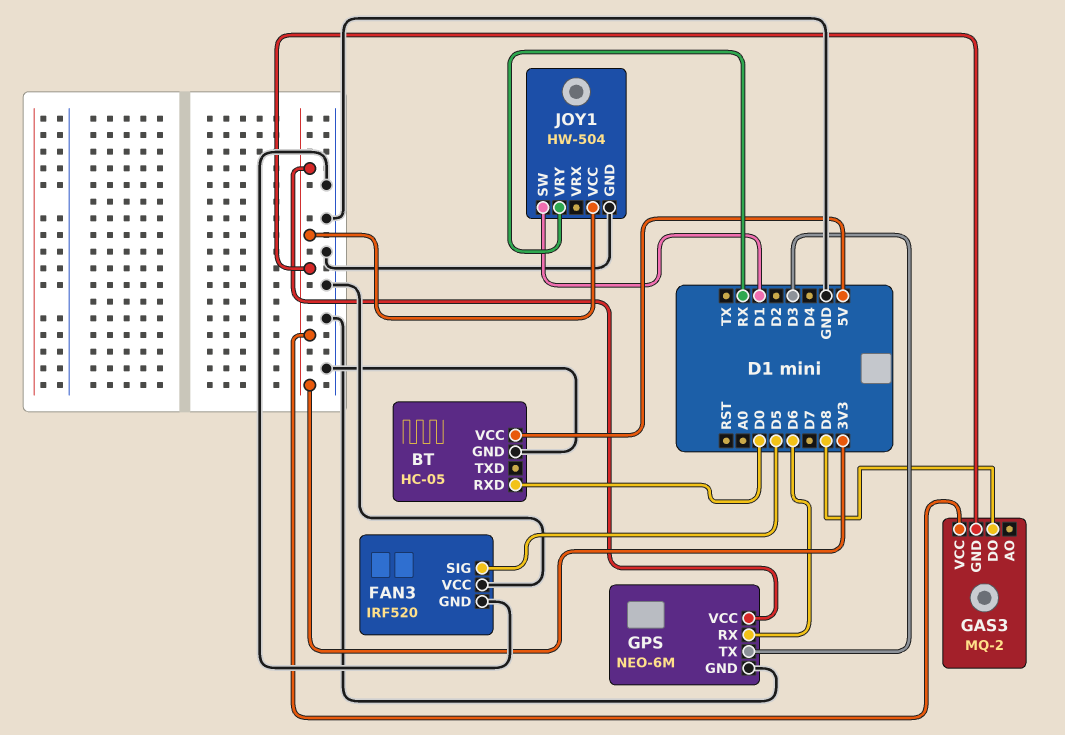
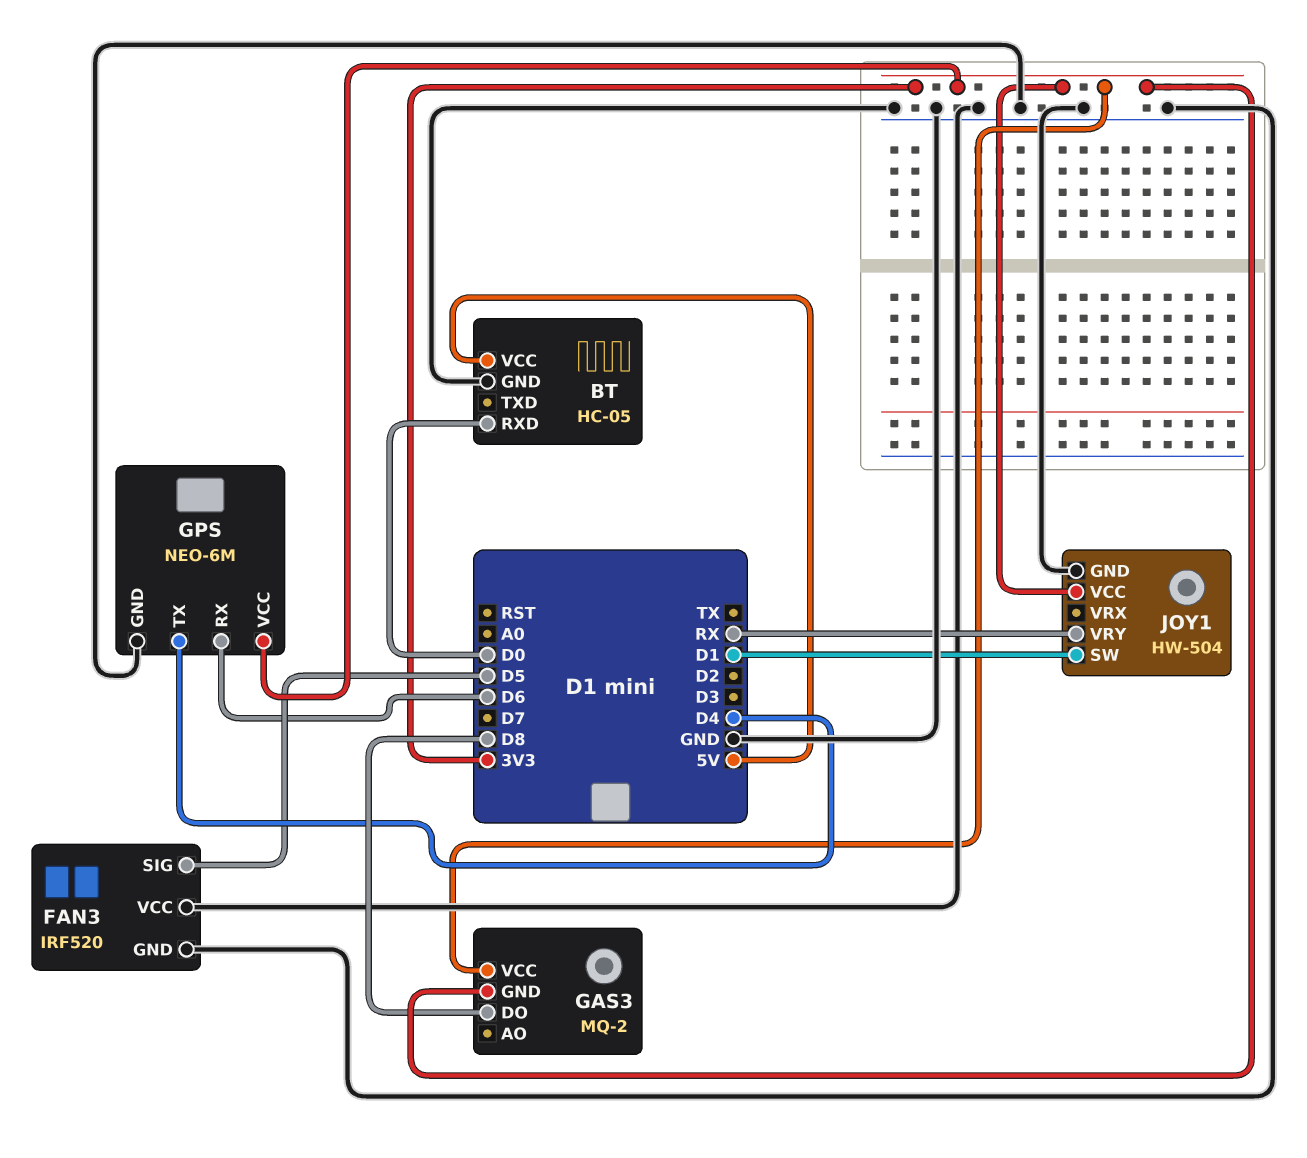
GPS pin TX: D3 -> D4

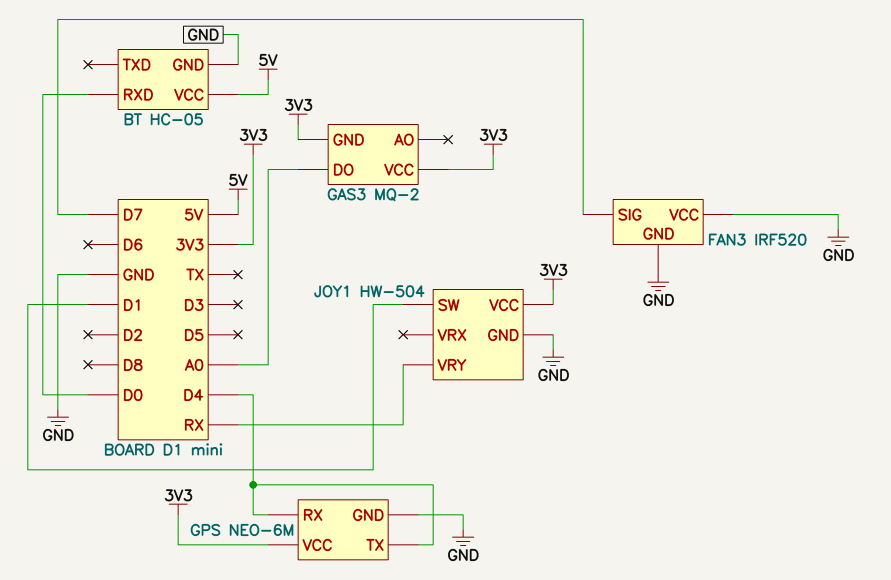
FAN3 pin SIG: D5 -> D7
GAS3 pin DO: D8 -> A0
GPS pin RX: D6 -> D4

